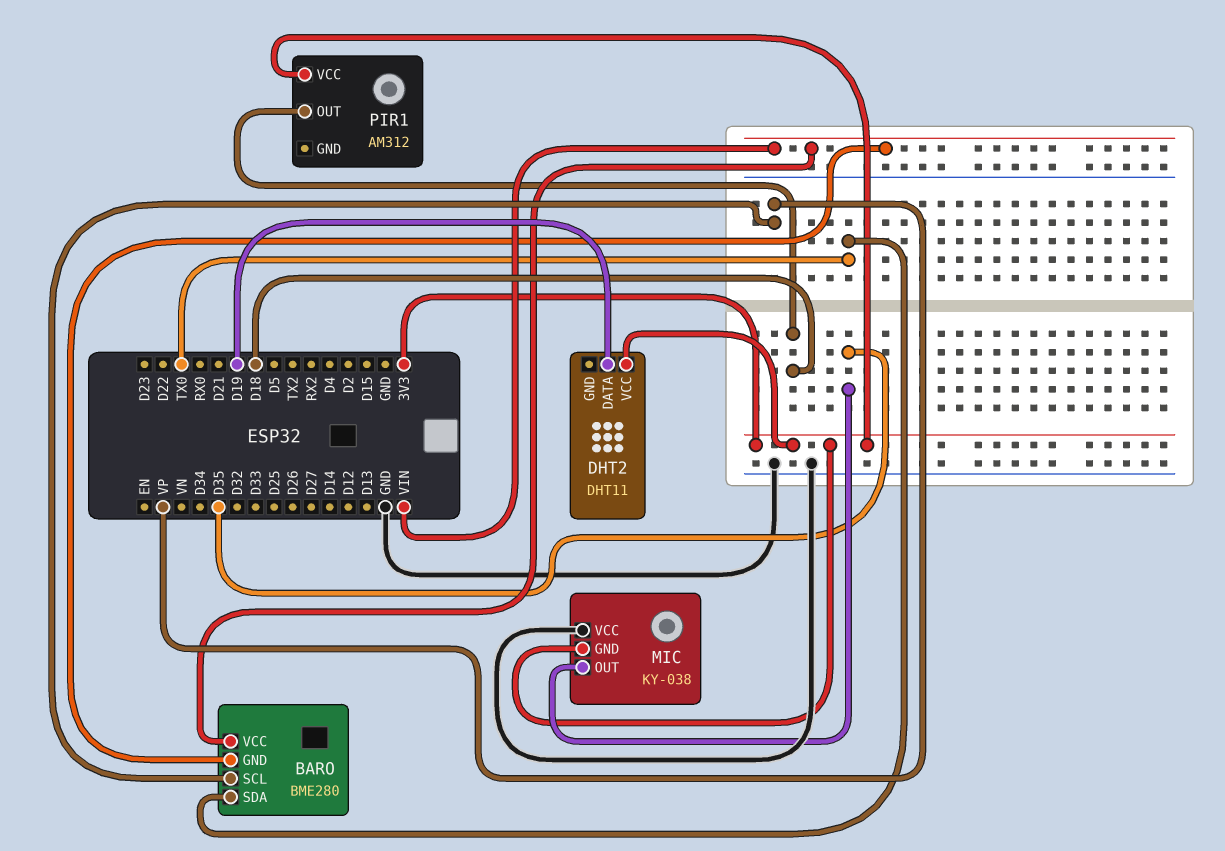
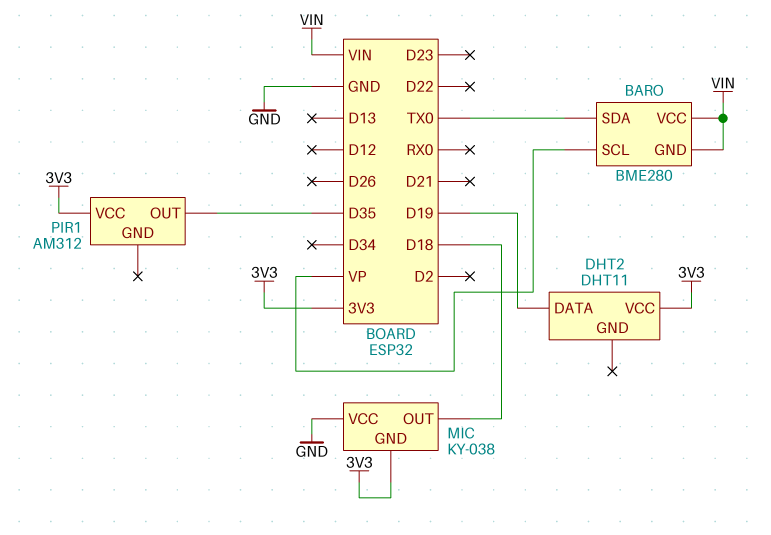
MIC pin OUT: D35 -> D18
PIR1 pin OUT: D18 -> D35

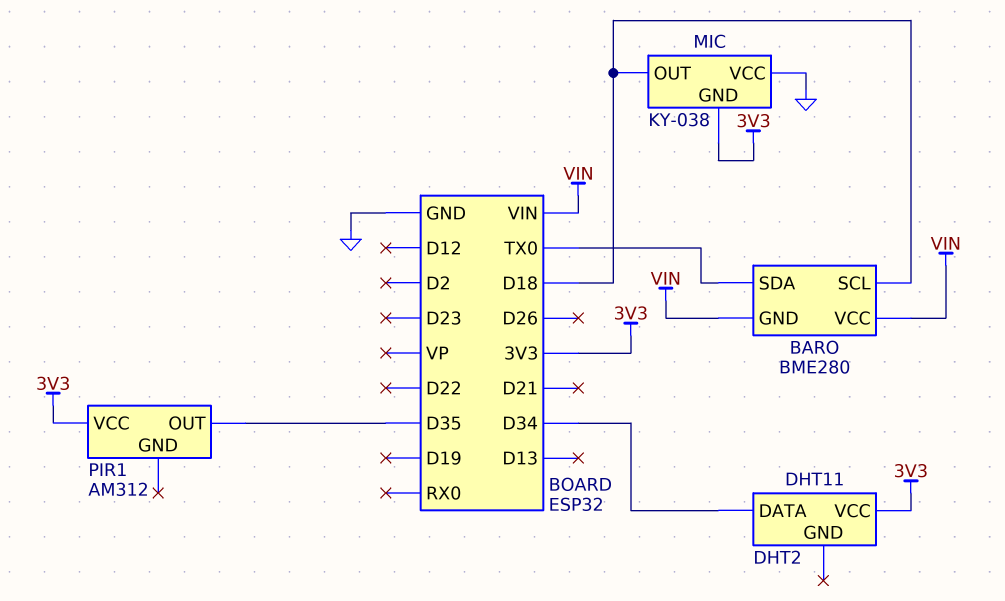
BARO pin SCL: VP -> D18
DHT2 pin DATA: D19 -> D34

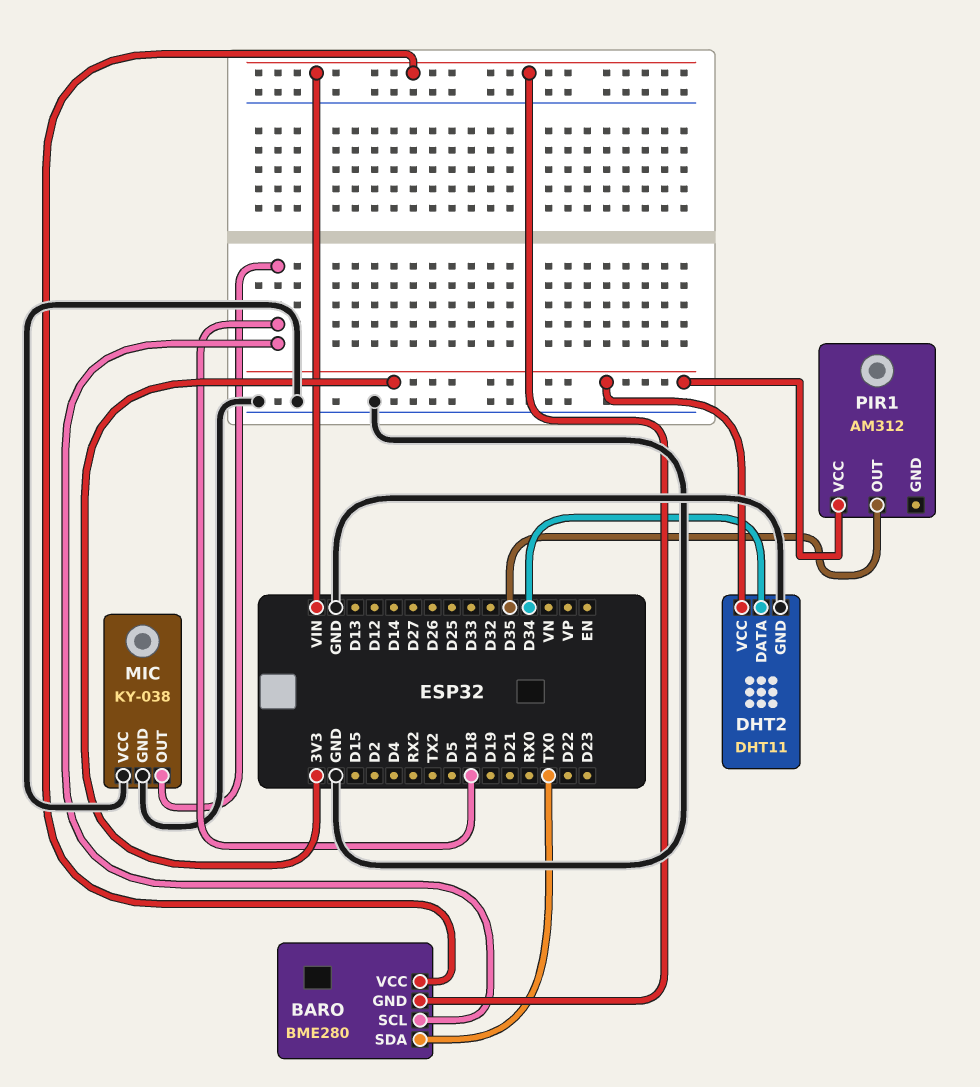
DHT2 pin GND: none -> GND
MIC pin GND: 3V3 -> GND

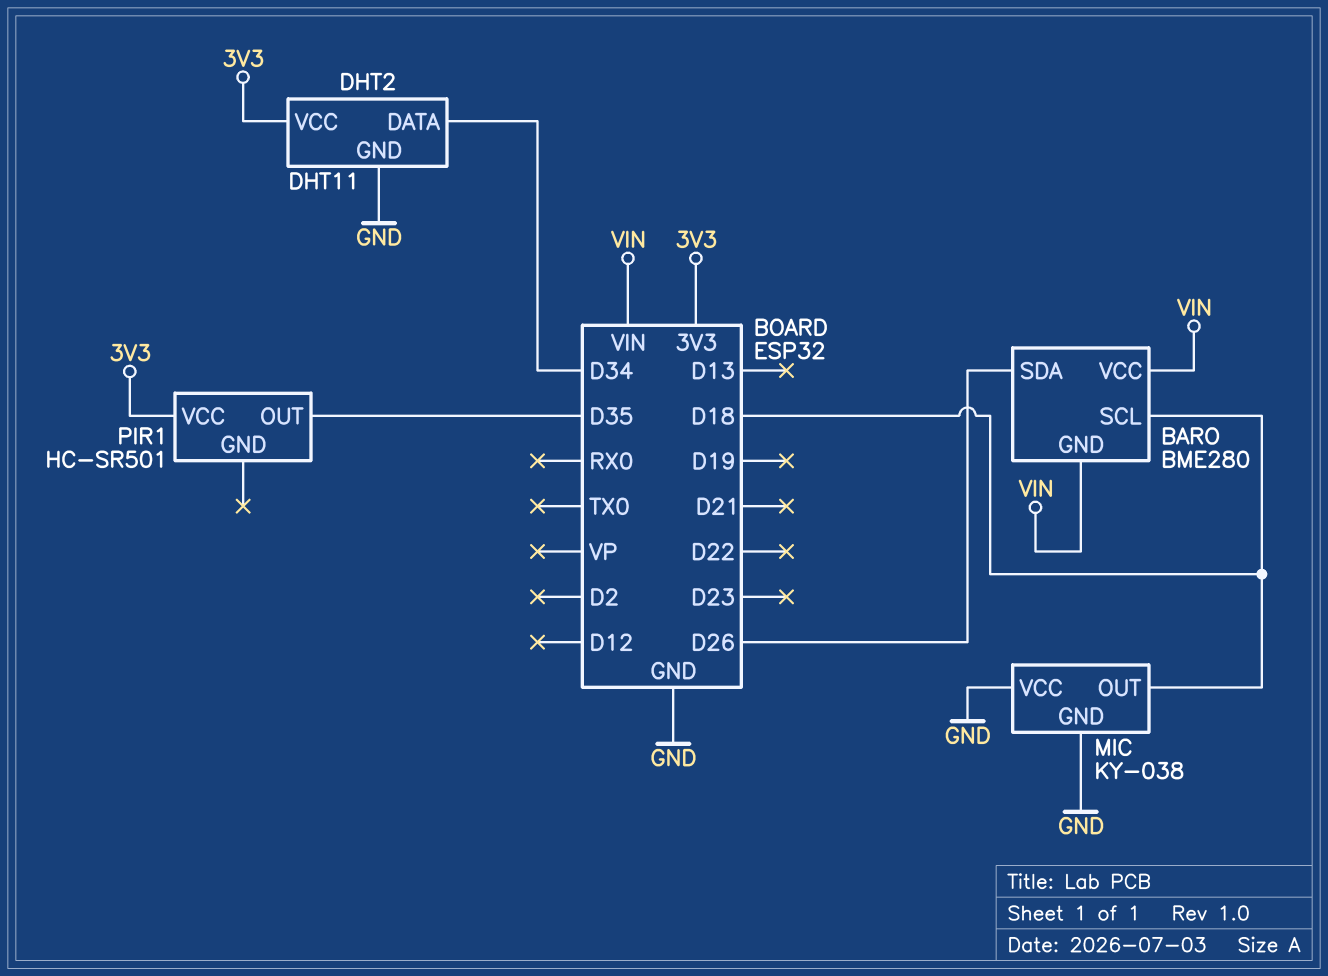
BARO pin SDA: TX0 -> D26
PIR1: AM312 -> HC-SR501

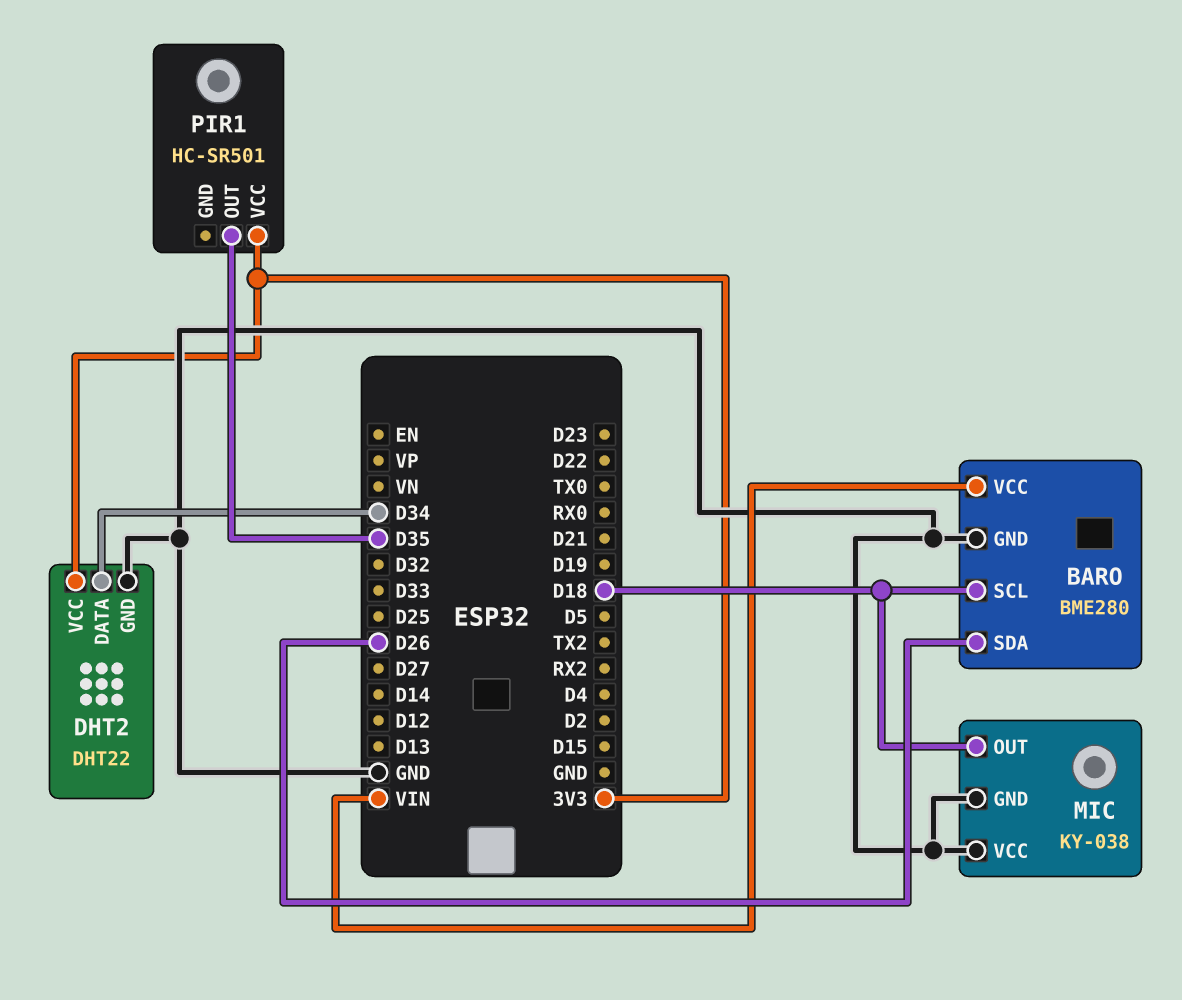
BARO pin GND: VIN -> GND
DHT2: DHT11 -> DHT22

